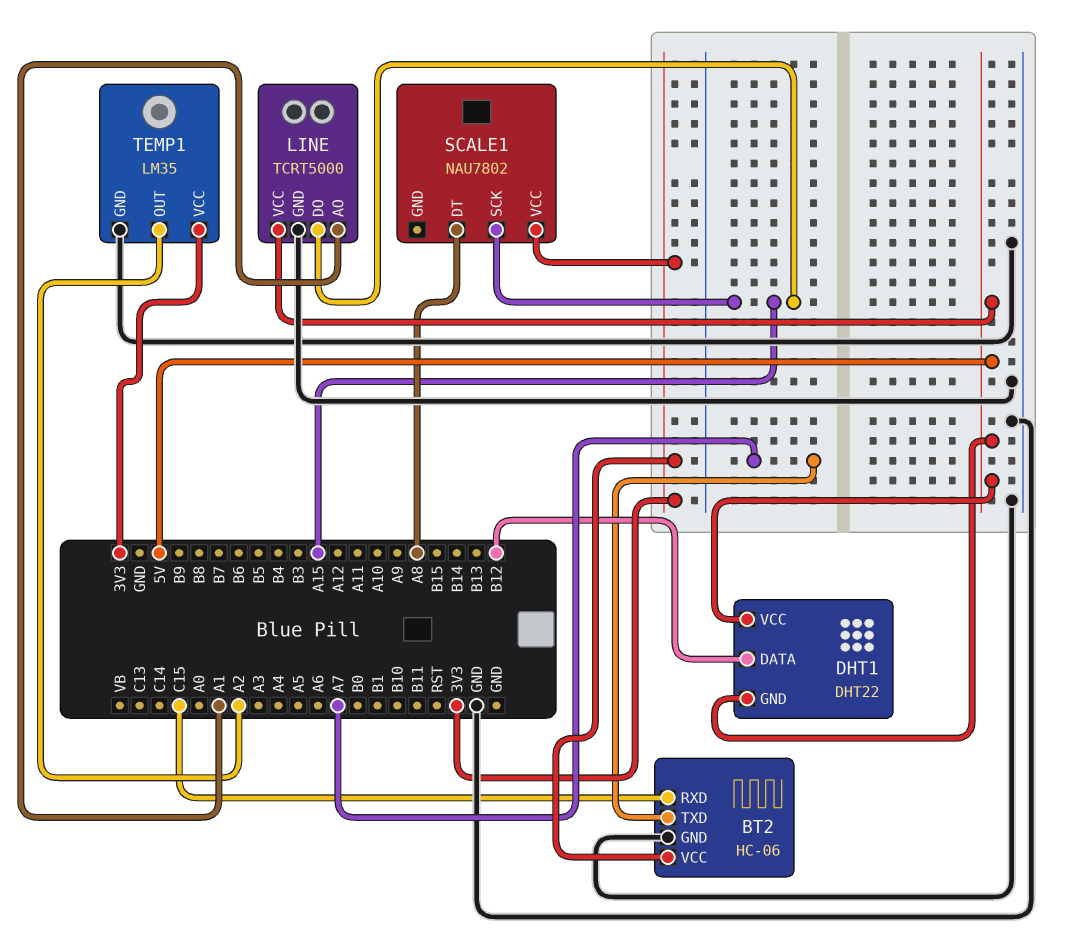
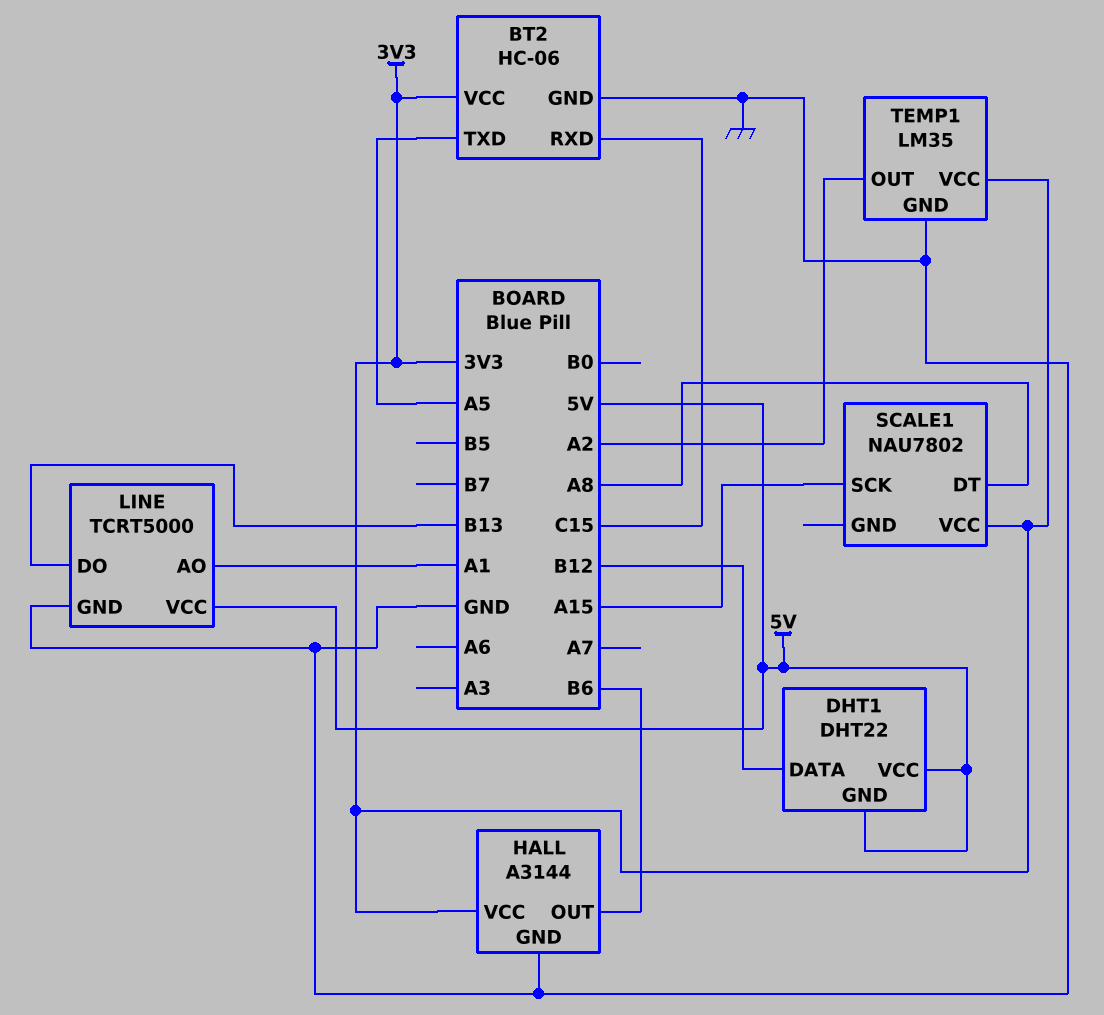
BT2 pin TXD: A7 -> A5
HALL: none -> A3144
HALL pin GND: none -> GND
HALL pin OUT: none -> B6
HALL pin VCC: none -> 3V3
LINE pin DO: A15 -> B13

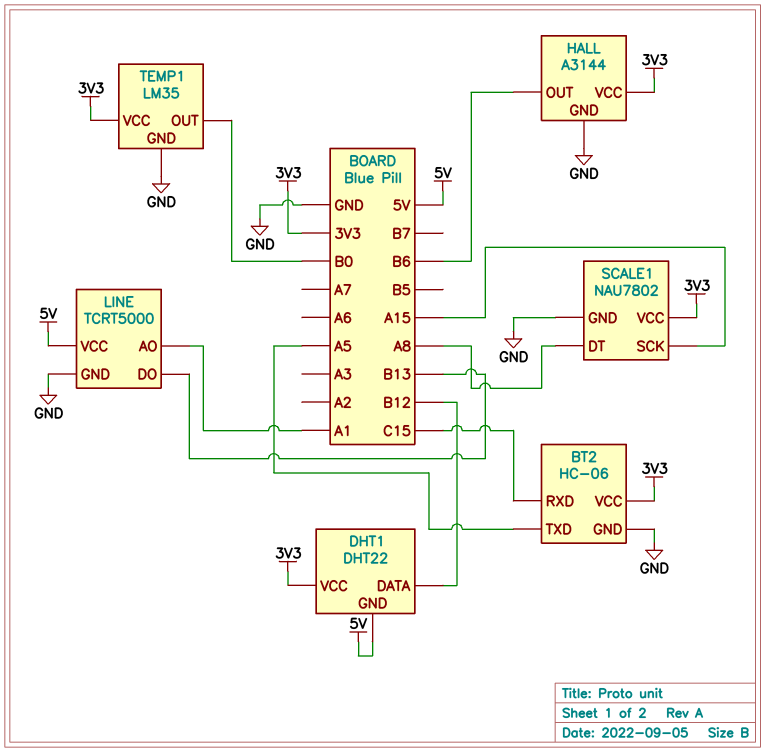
DHT1 pin VCC: 5V -> 3V3
SCALE1 pin GND: none -> GND
TEMP1 pin OUT: A2 -> B0

